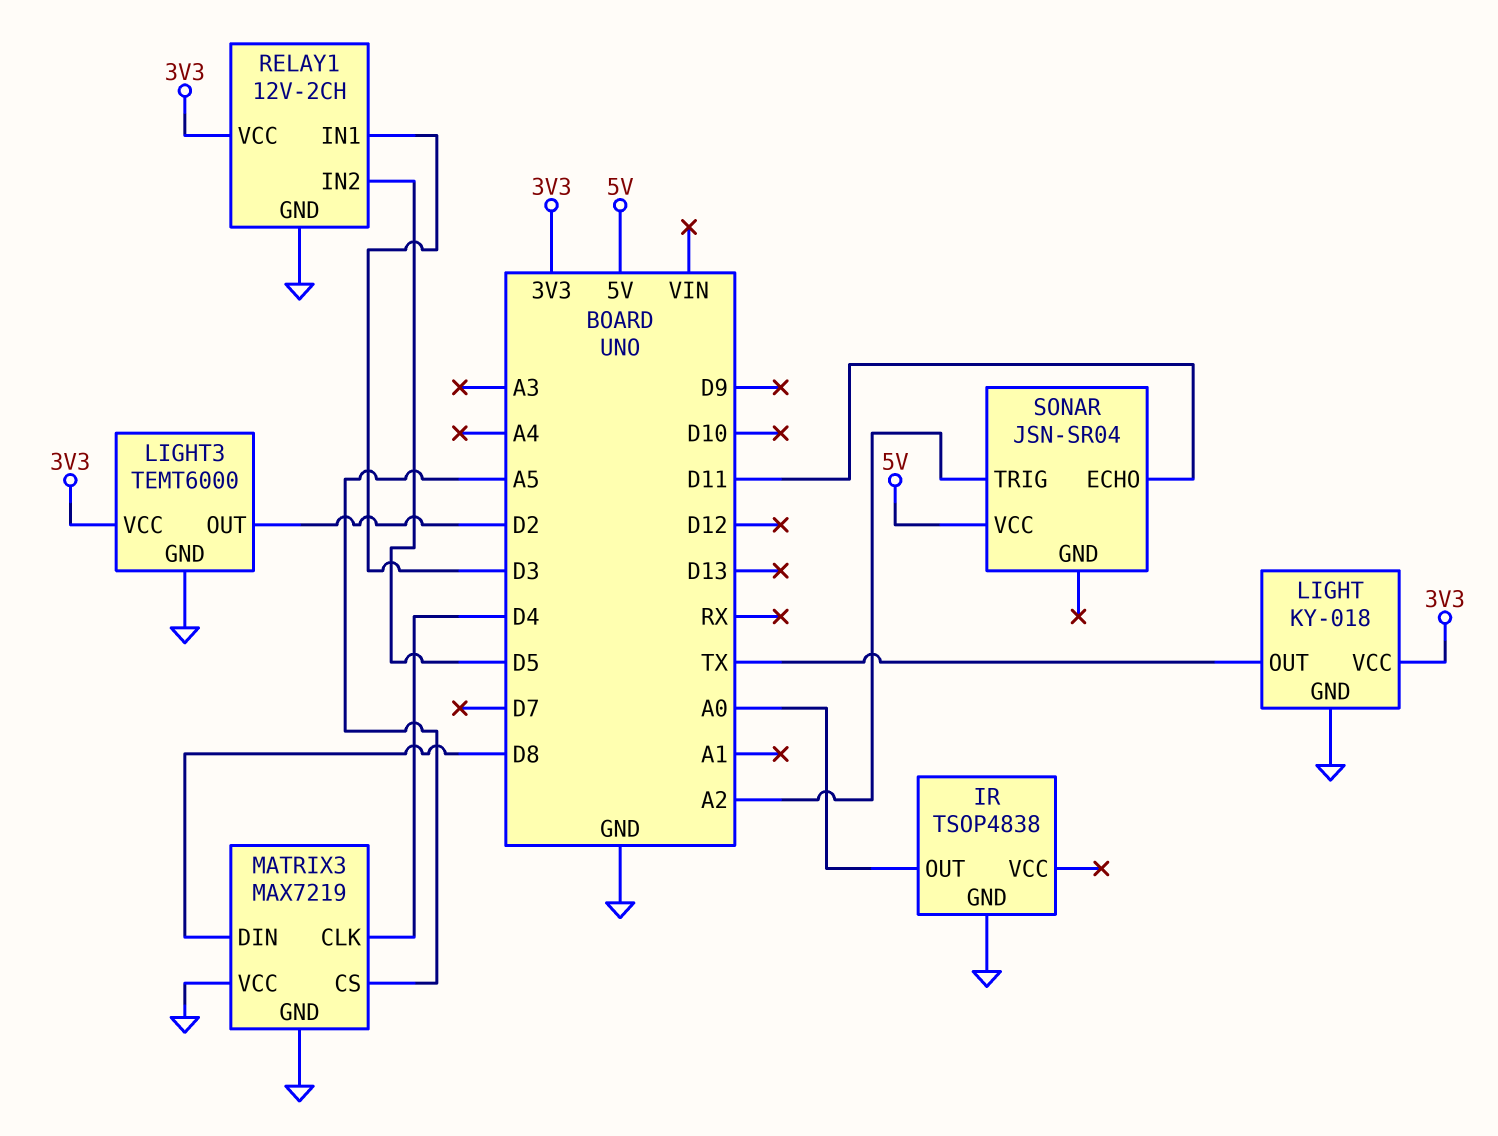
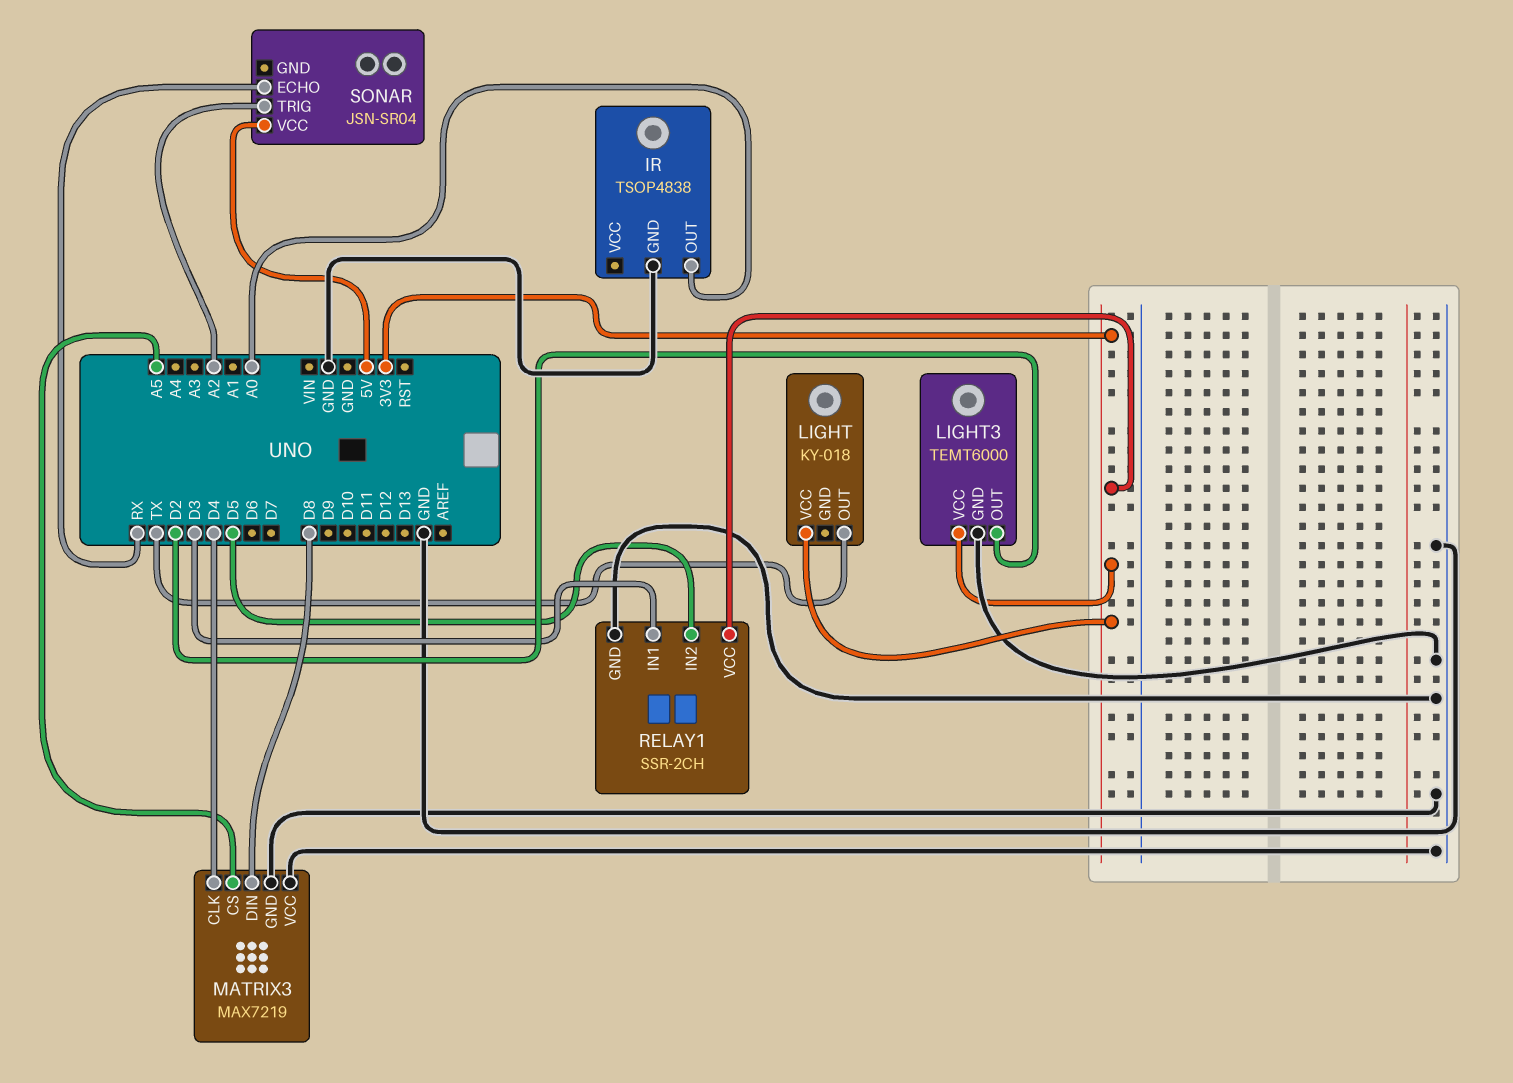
LIGHT pin GND: GND -> none
RELAY1: 12V-2CH -> SSR-2CH
SONAR pin ECHO: D11 -> RX

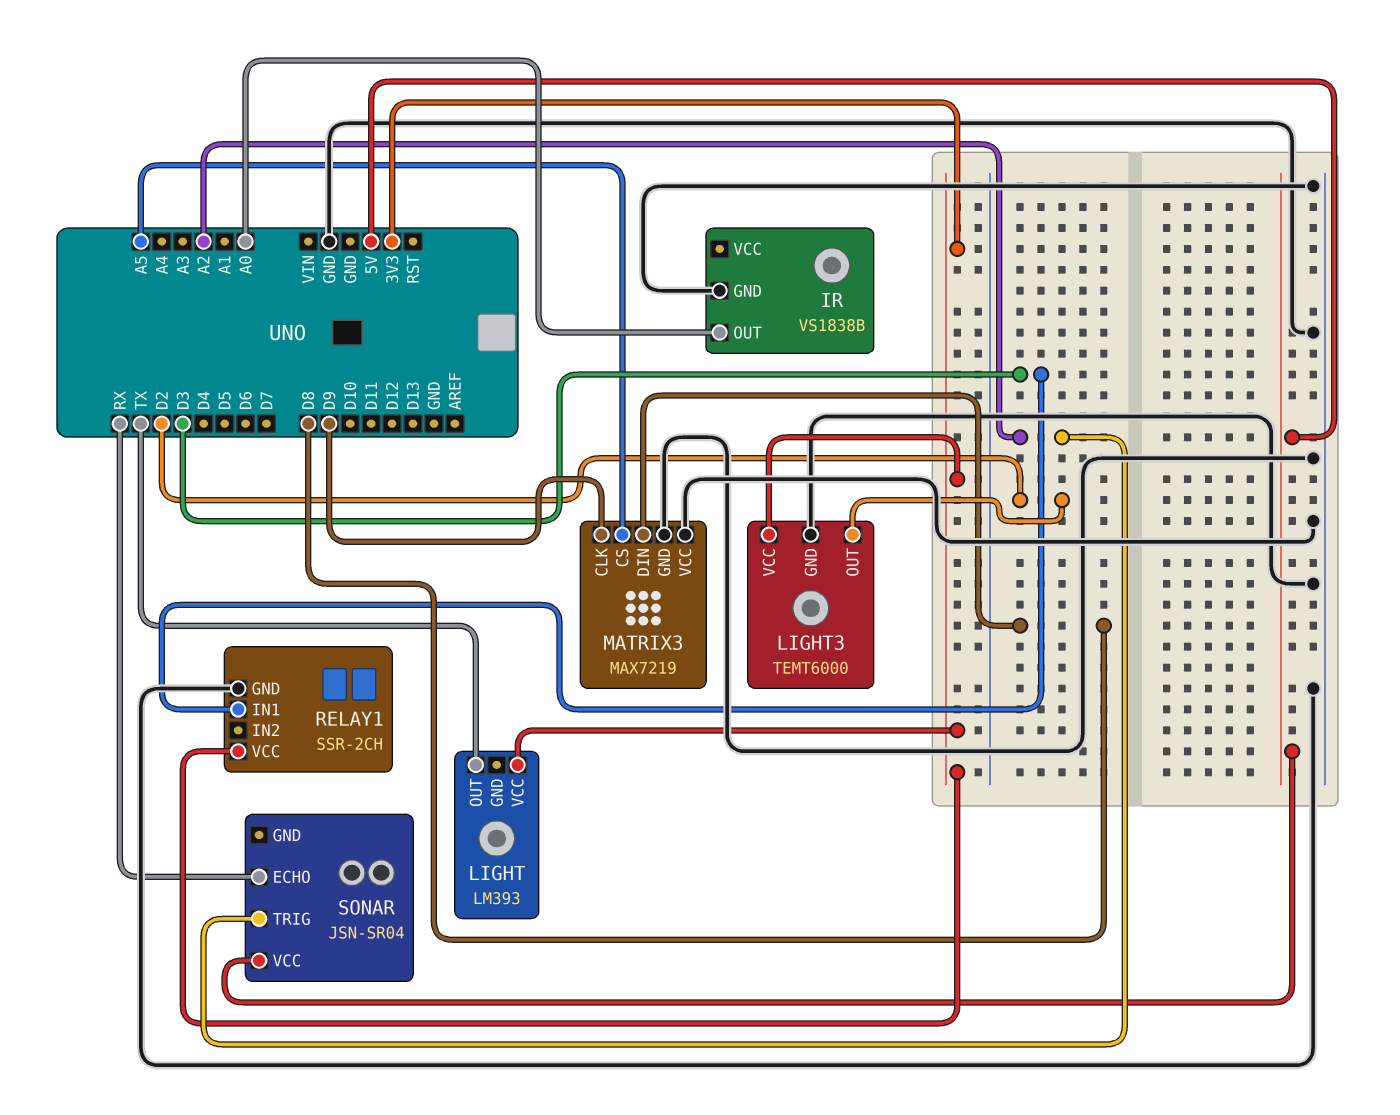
IR: TSOP4838 -> VS1838B
LIGHT: KY-018 -> LM393
MATRIX3 pin CLK: D4 -> D9
RELAY1 pin IN2: D5 -> none

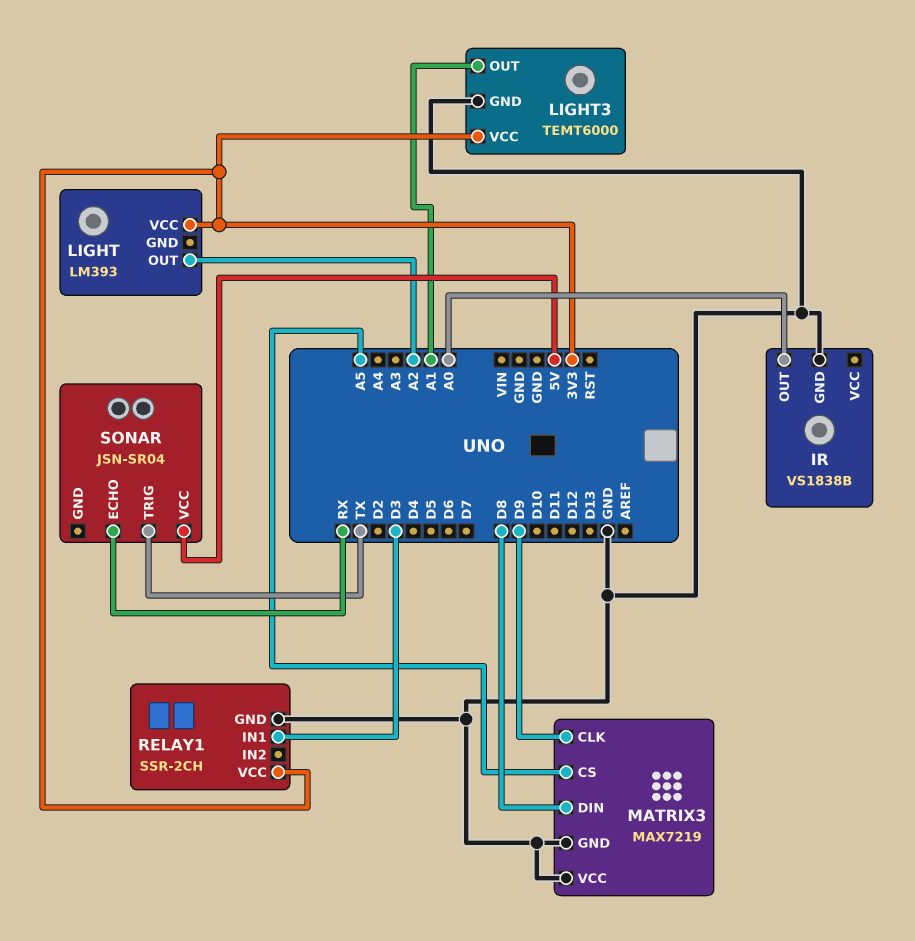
LIGHT pin OUT: TX -> A2
LIGHT3 pin OUT: D2 -> A1
SONAR pin TRIG: A2 -> TX

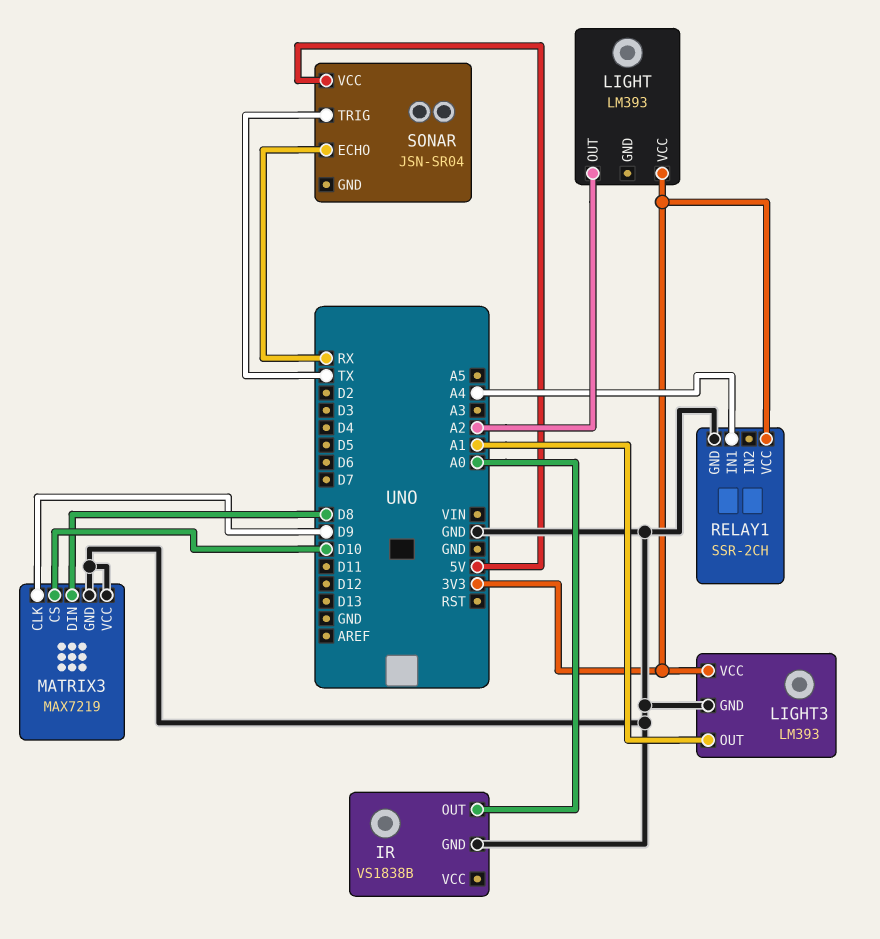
LIGHT3: TEMT6000 -> LM393
MATRIX3 pin CS: A5 -> D10
RELAY1 pin IN1: D3 -> A4

